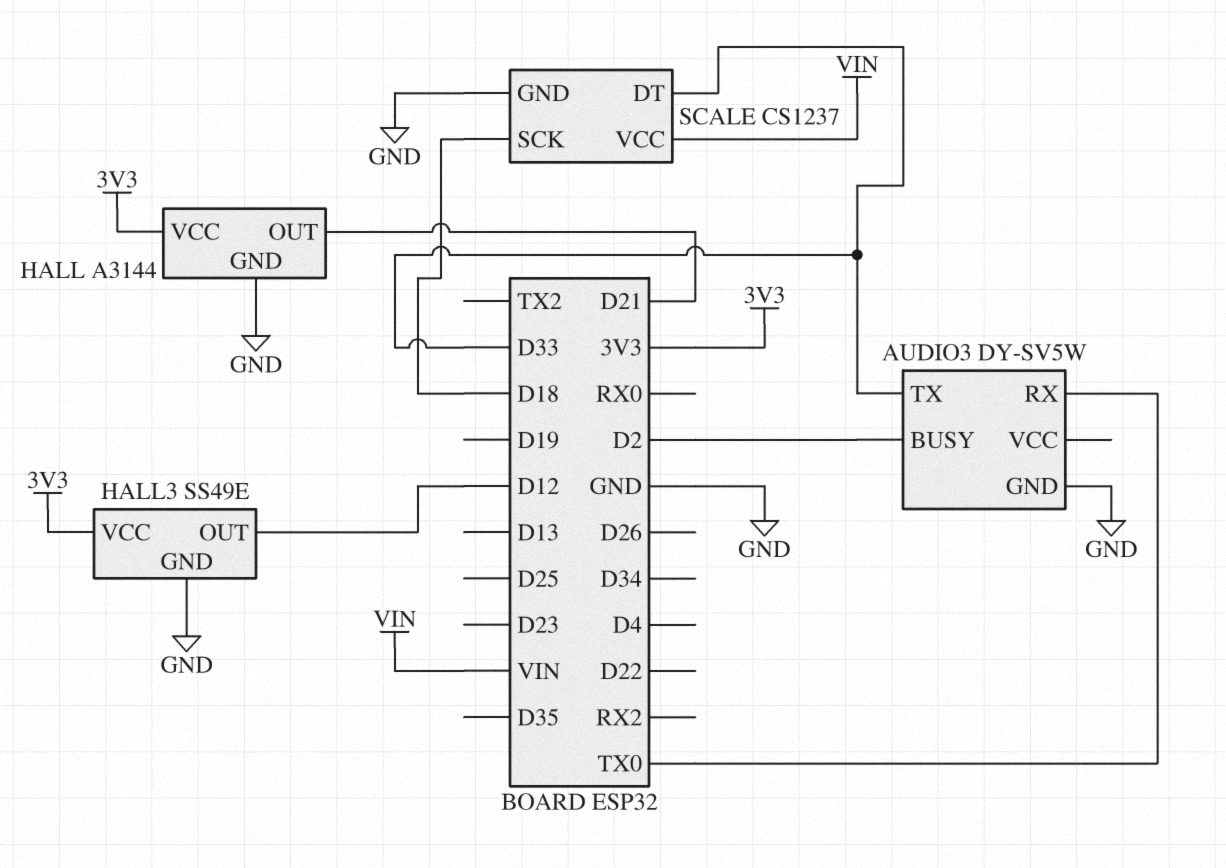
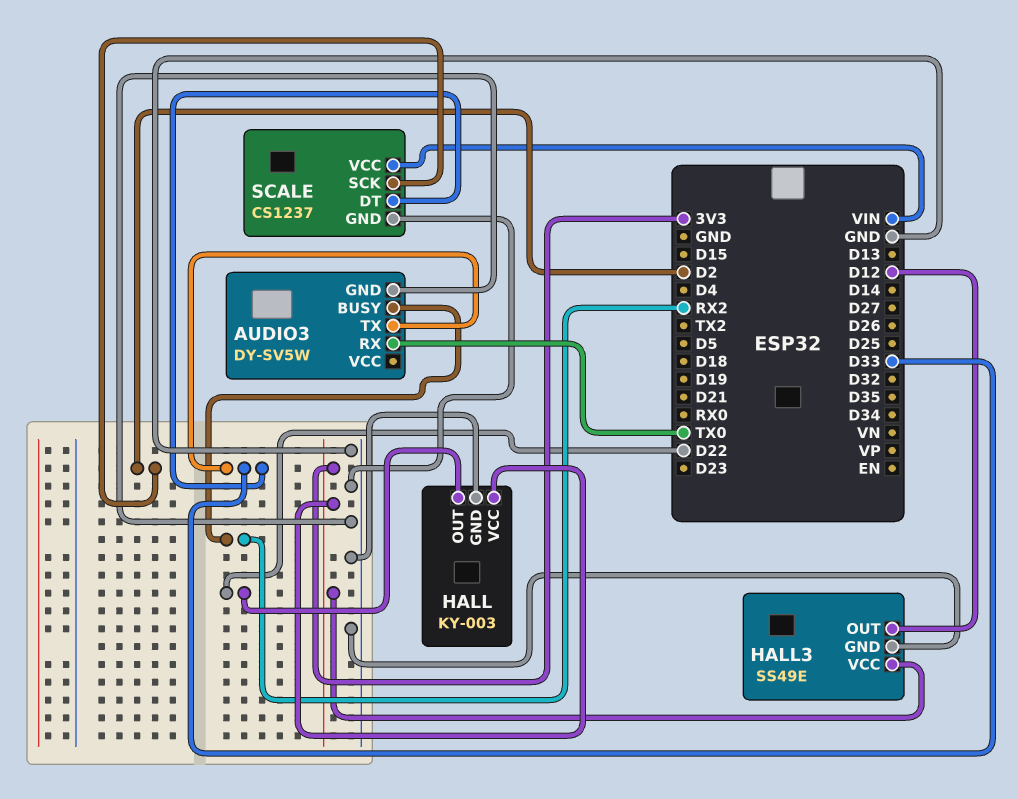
AUDIO3 pin BUSY: D2 -> RX2
HALL: A3144 -> KY-003
HALL pin OUT: D21 -> D22
SCALE pin SCK: D18 -> D2

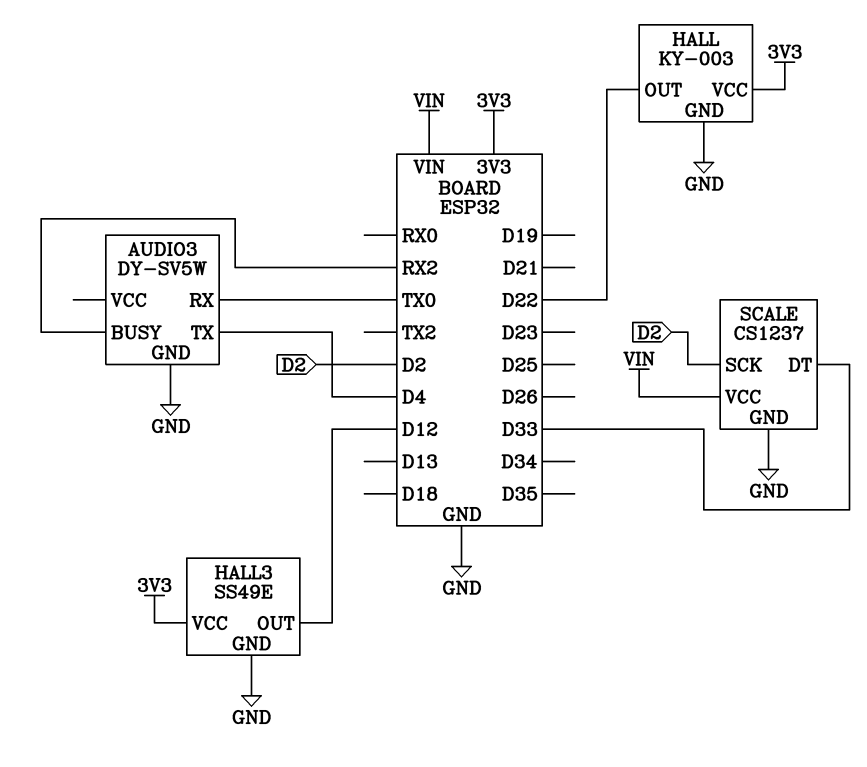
AUDIO3 pin TX: D33 -> D4

